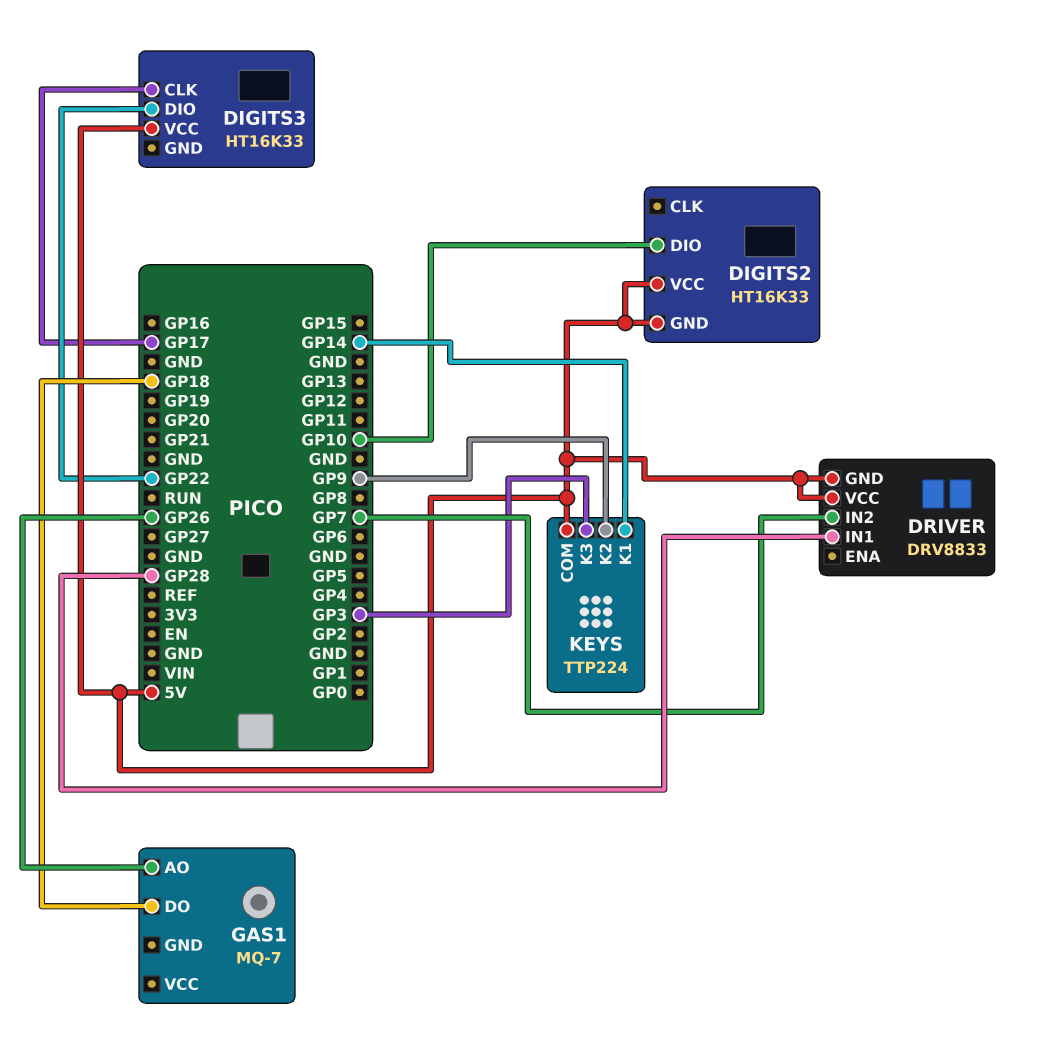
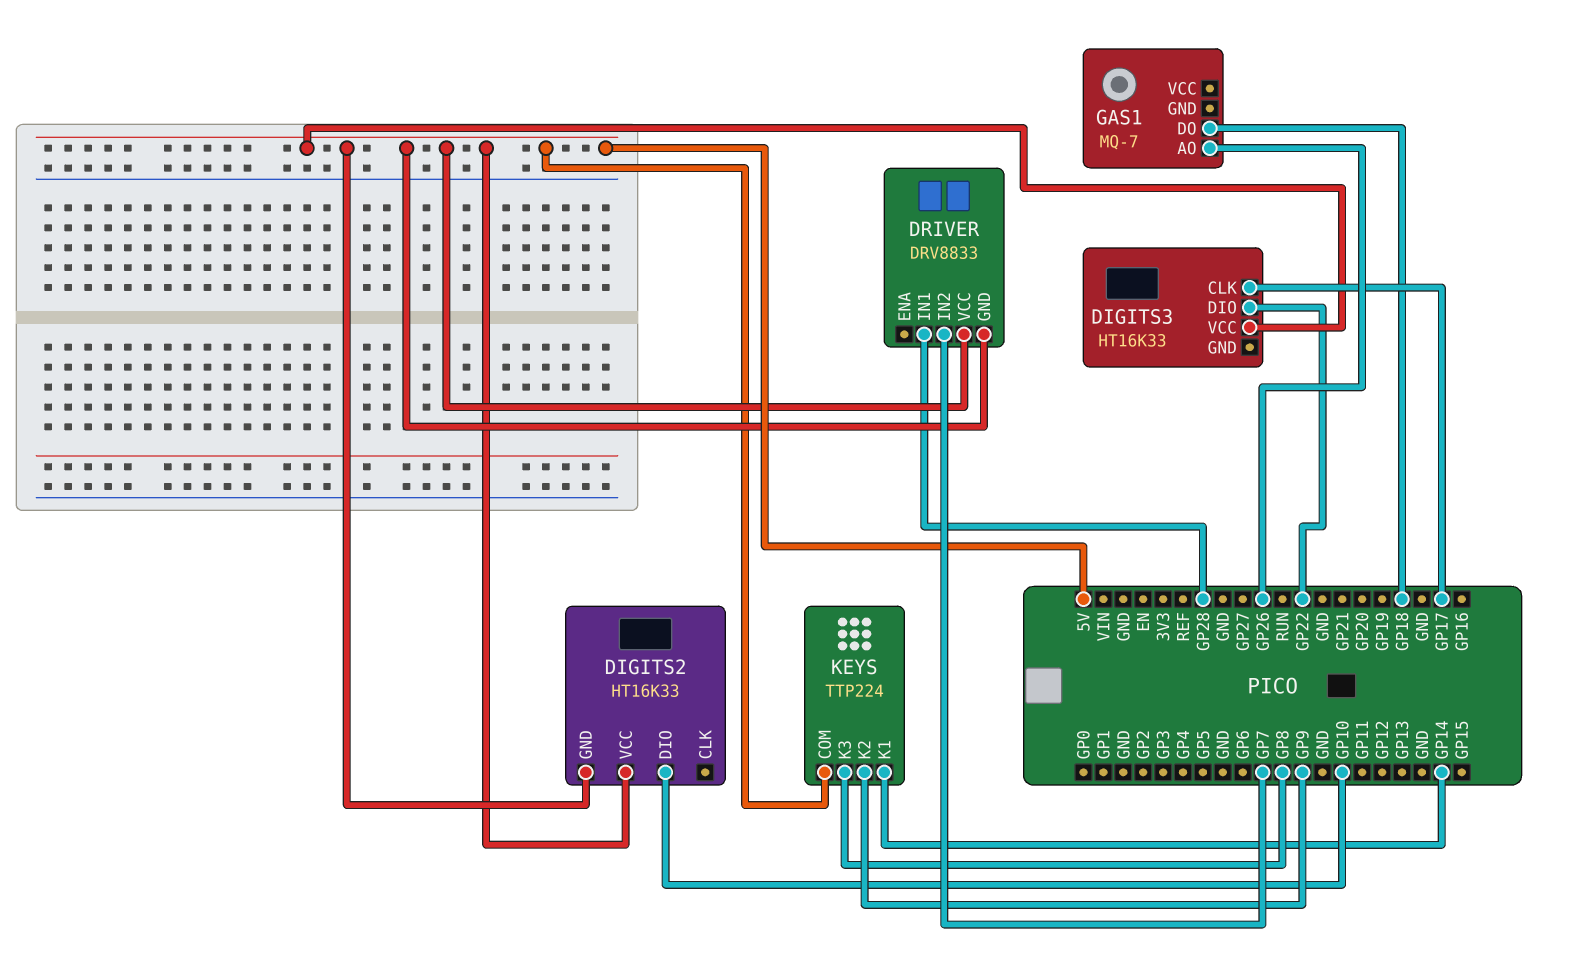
KEYS pin K3: GP3 -> GP8

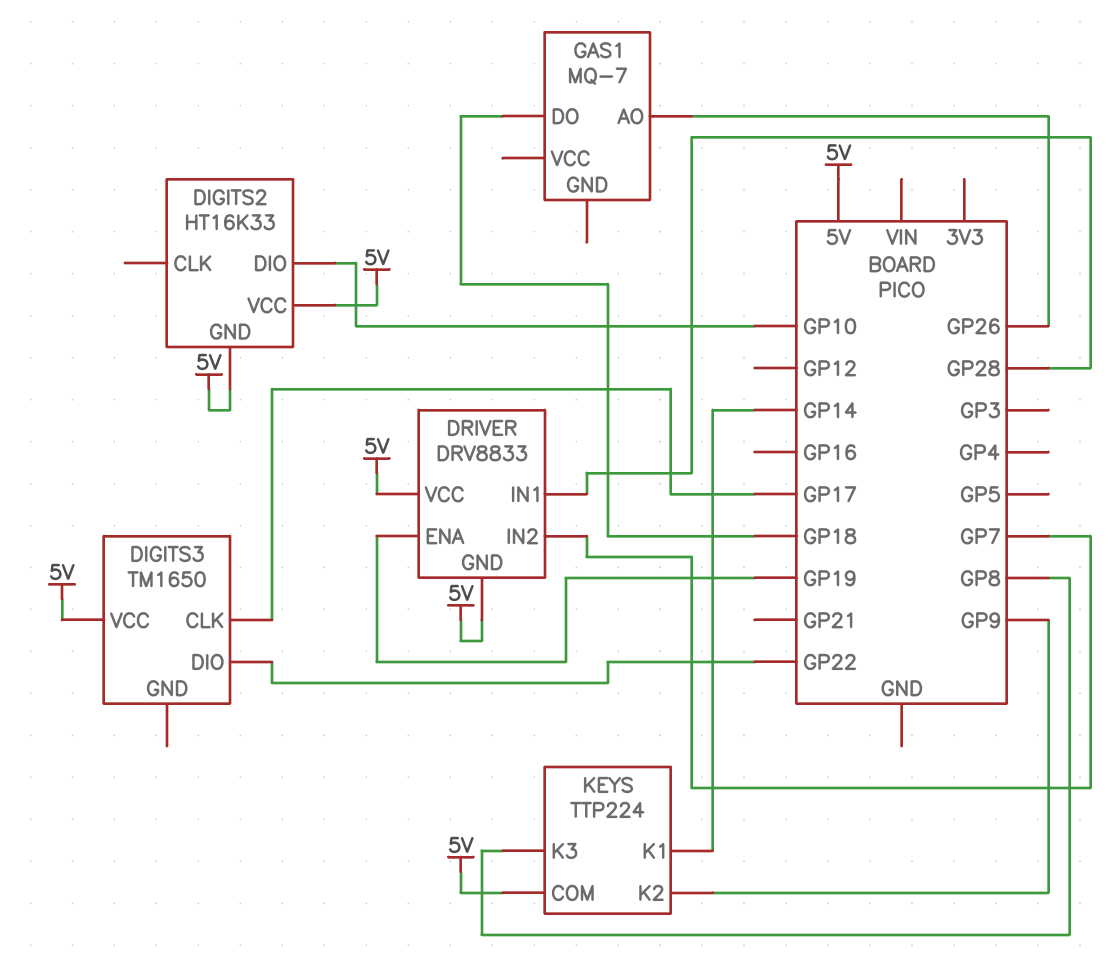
DIGITS3: HT16K33 -> TM1650
DRIVER pin ENA: none -> GP19

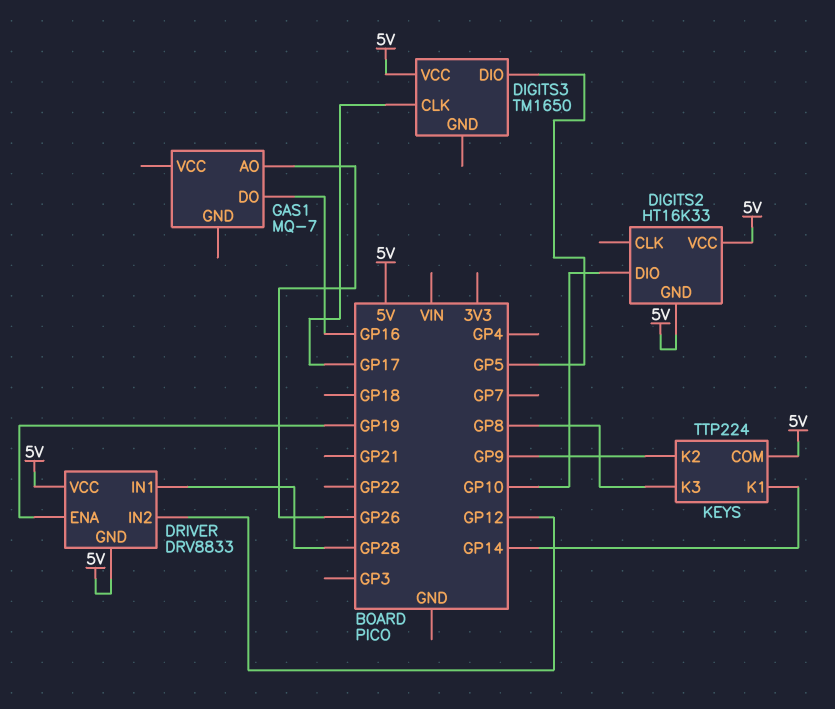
DIGITS3 pin DIO: GP22 -> GP5
DRIVER pin IN2: GP7 -> GP12
GAS1 pin DO: GP18 -> GP16

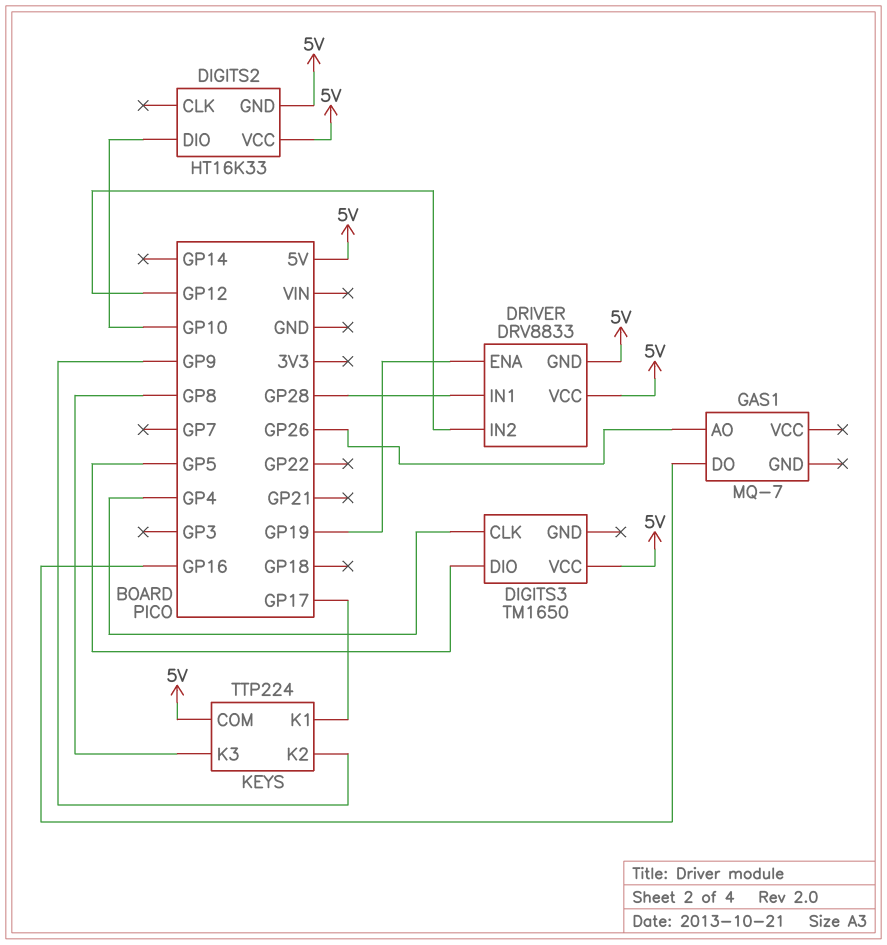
DIGITS3 pin CLK: GP17 -> GP4
KEYS pin K1: GP14 -> GP17

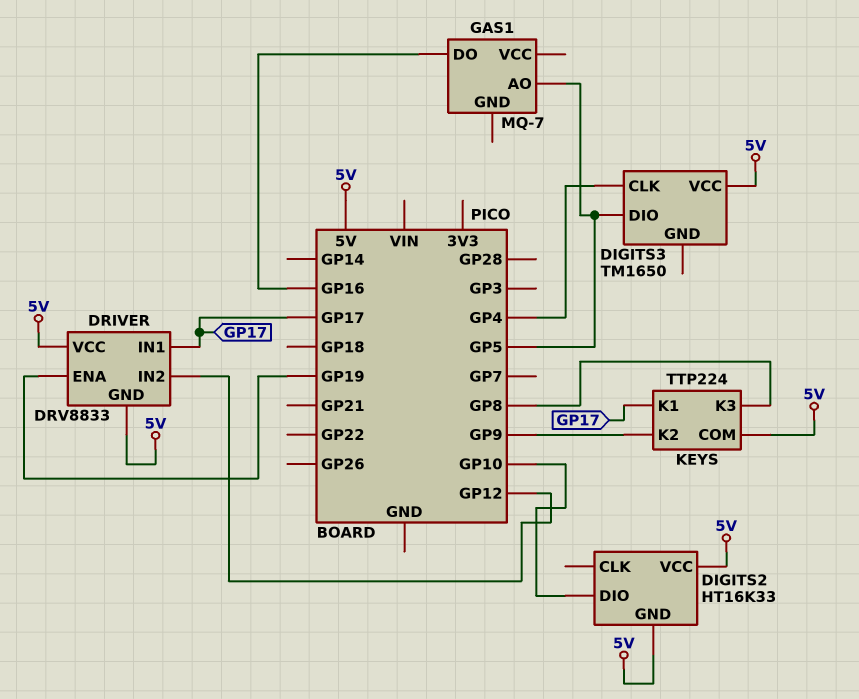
DRIVER pin IN1: GP28 -> GP17
GAS1 pin AO: GP26 -> GP5

